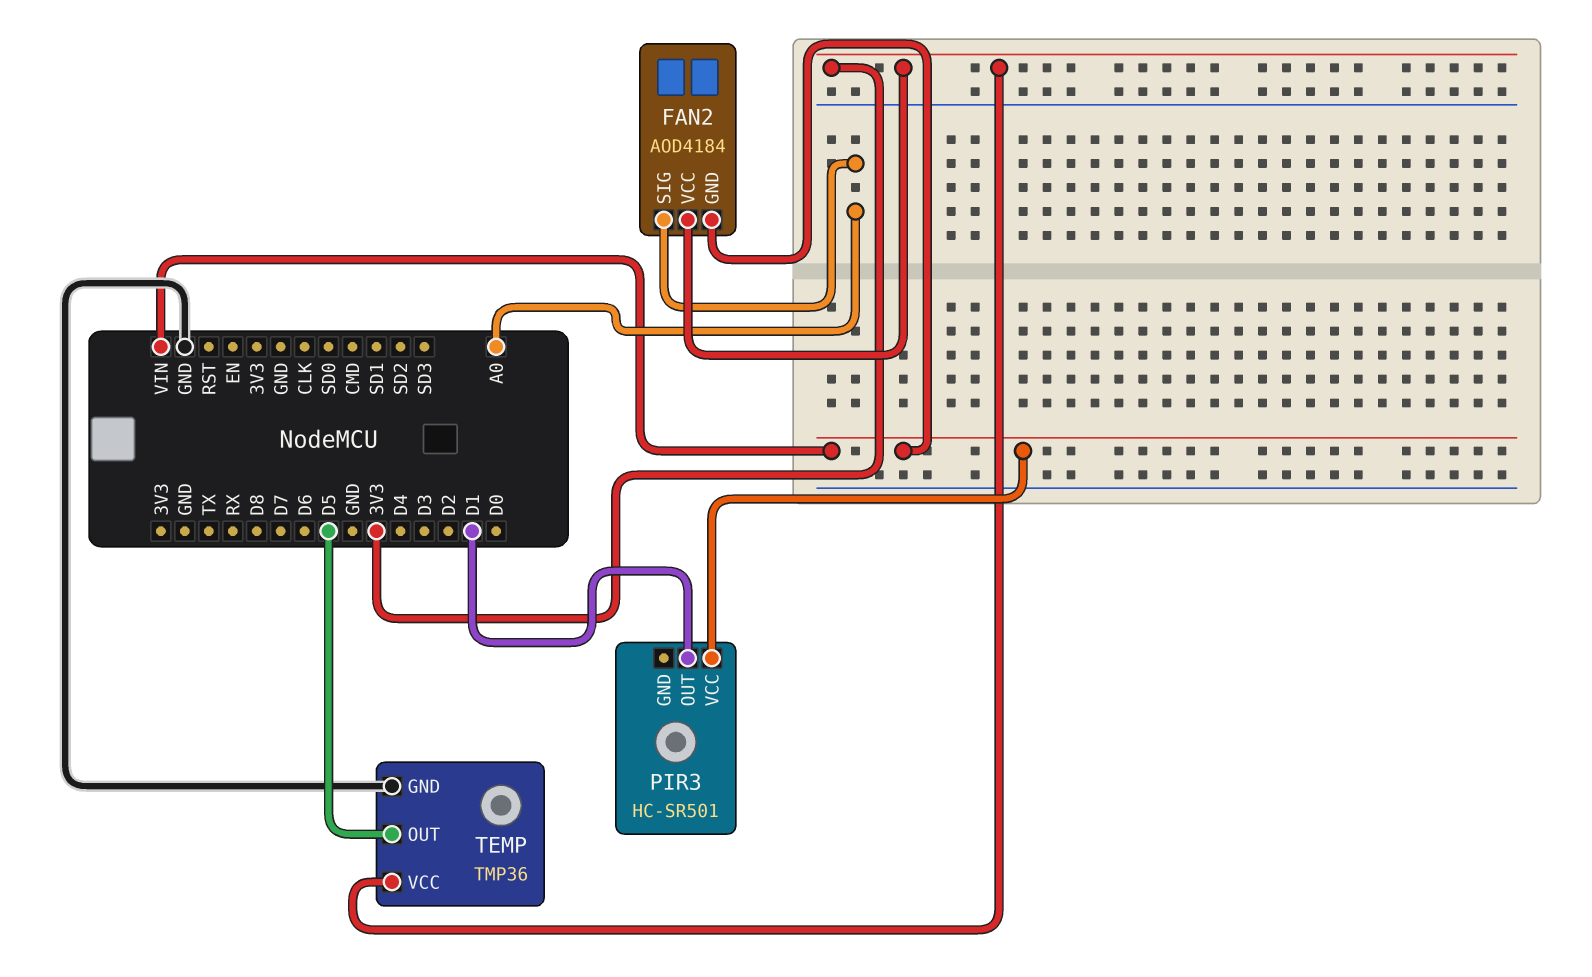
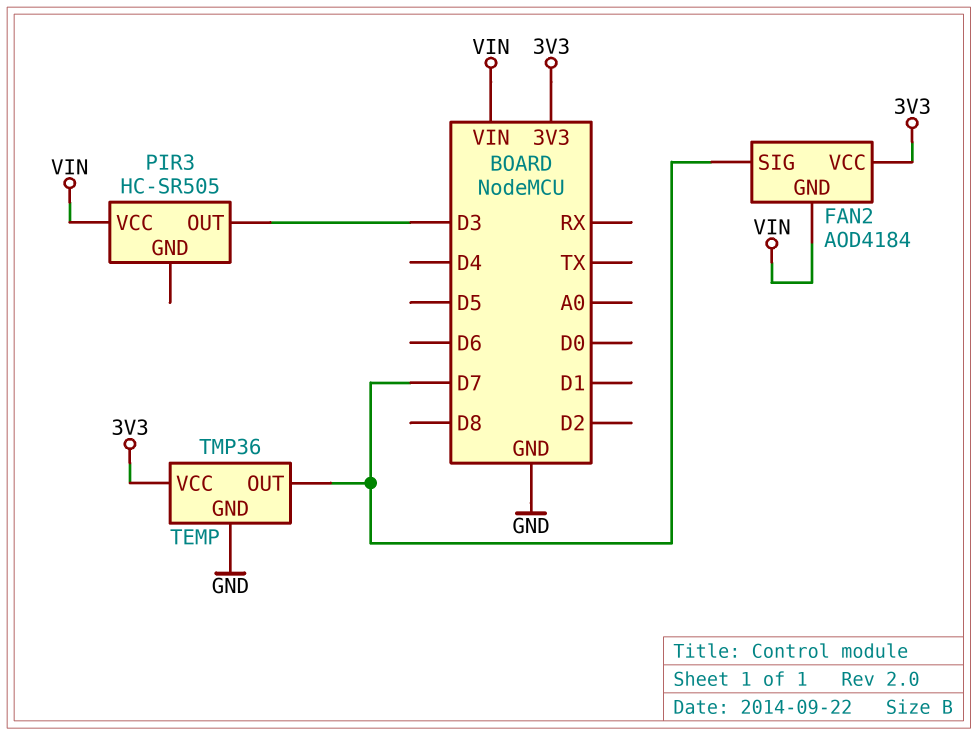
FAN2 pin SIG: A0 -> D7
PIR3: HC-SR501 -> HC-SR505
PIR3 pin OUT: D1 -> D3
TEMP pin OUT: D5 -> D7

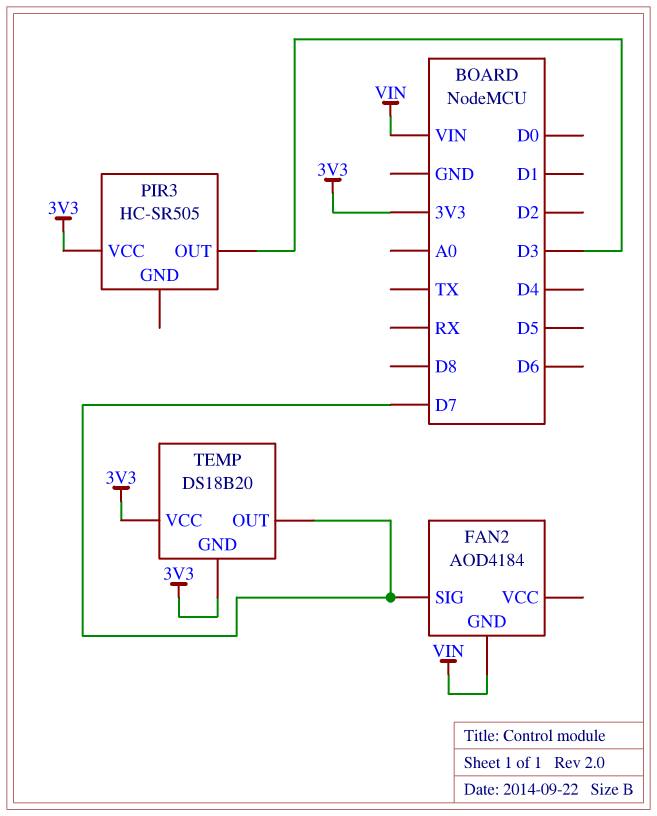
FAN2 pin VCC: 3V3 -> none
PIR3 pin VCC: VIN -> 3V3
TEMP: TMP36 -> DS18B20
TEMP pin GND: GND -> 3V3

